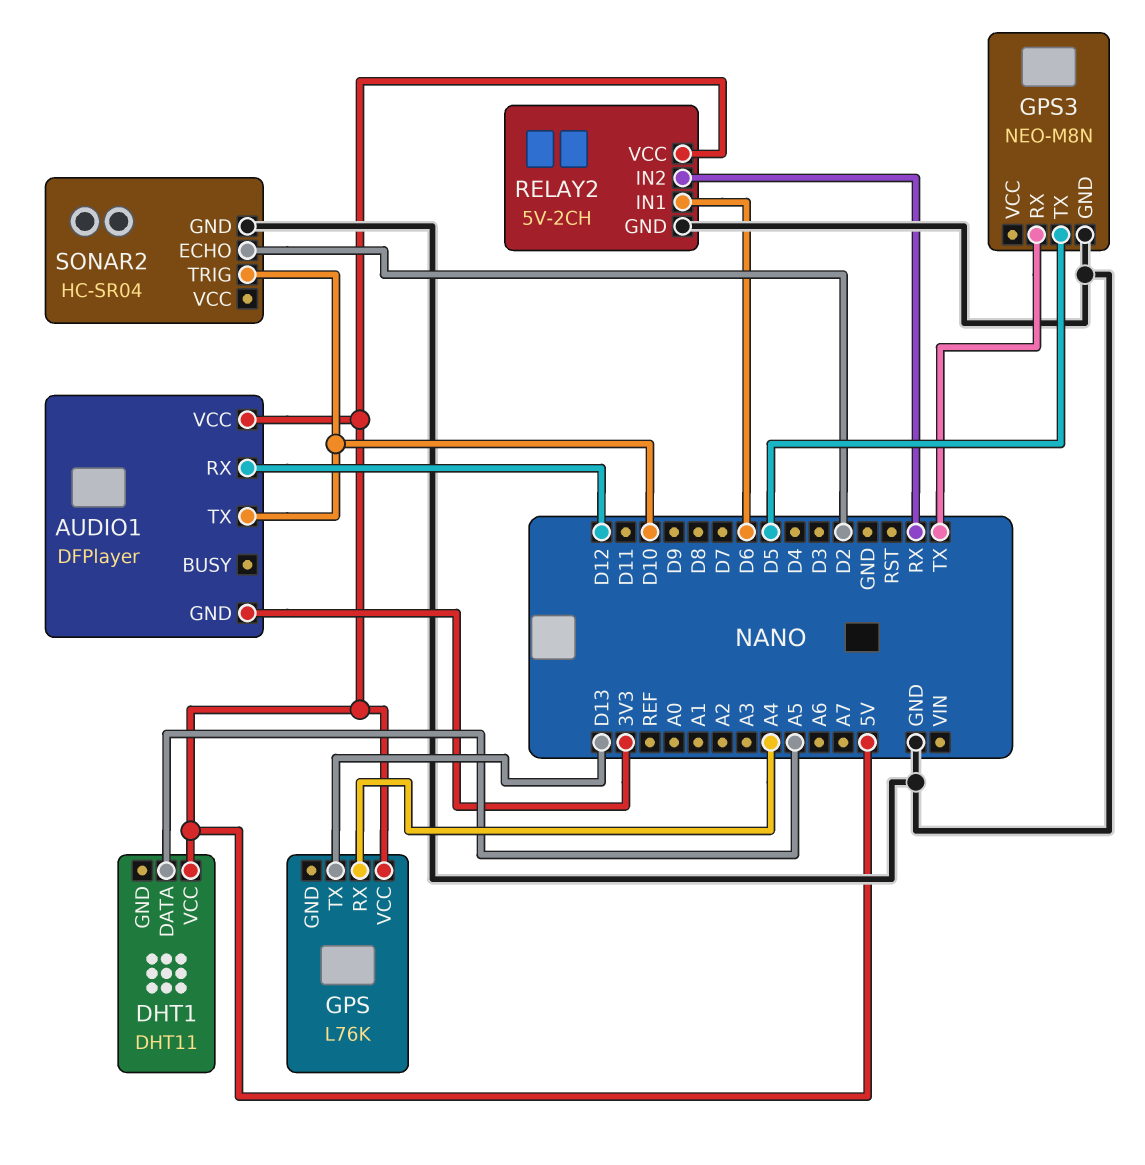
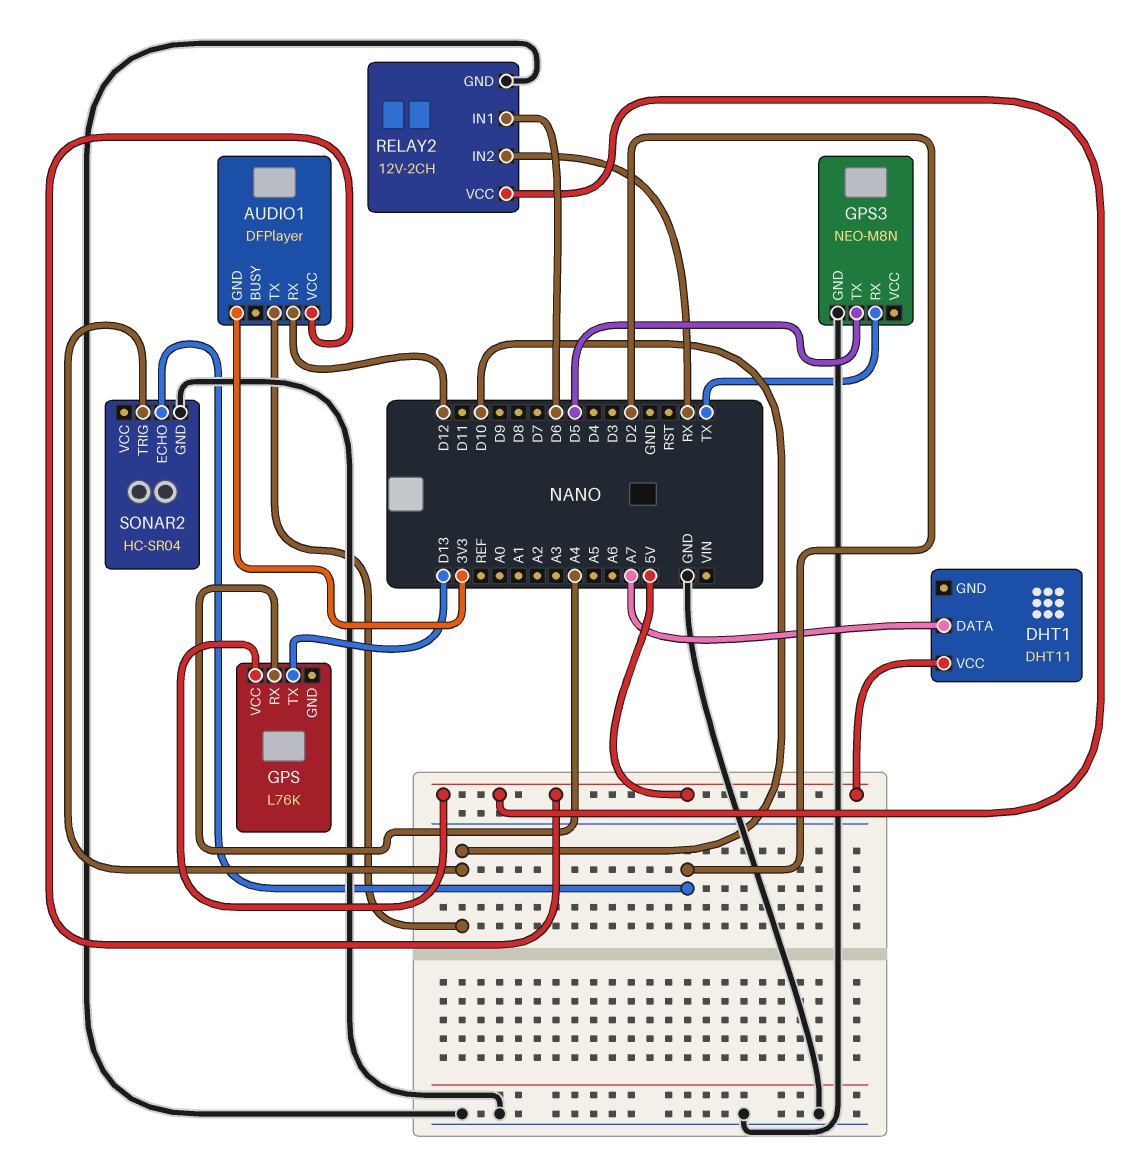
DHT1 pin DATA: A5 -> A7
RELAY2: 5V-2CH -> 12V-2CH

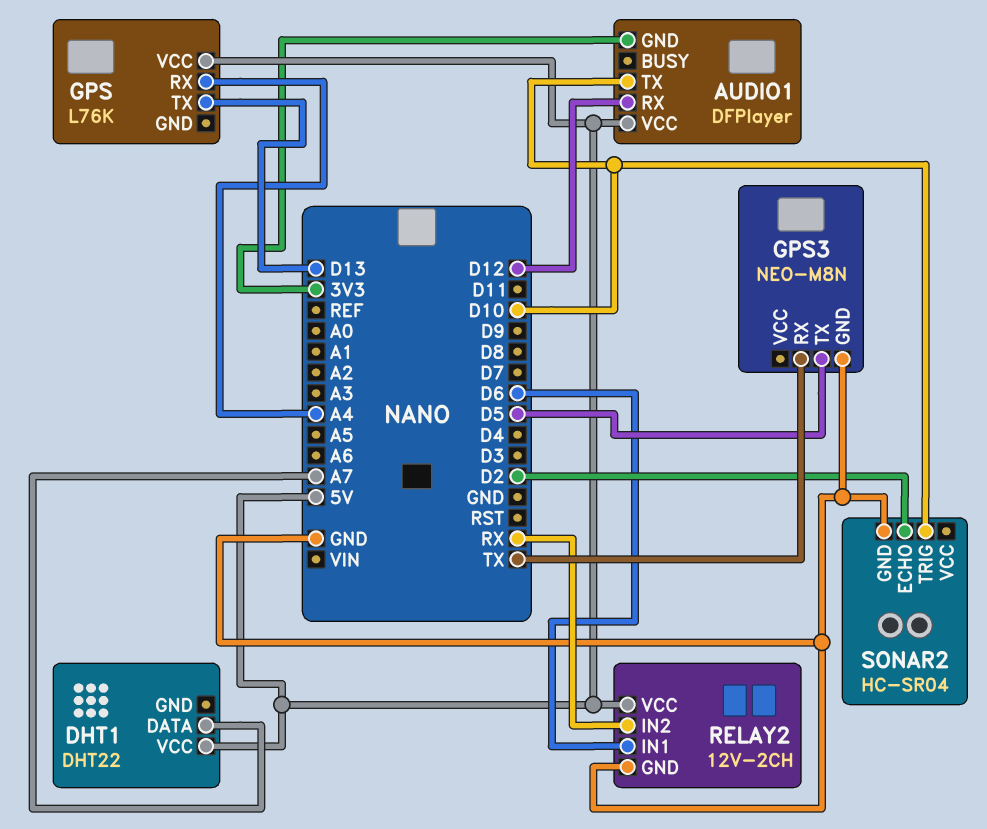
DHT1: DHT11 -> DHT22

